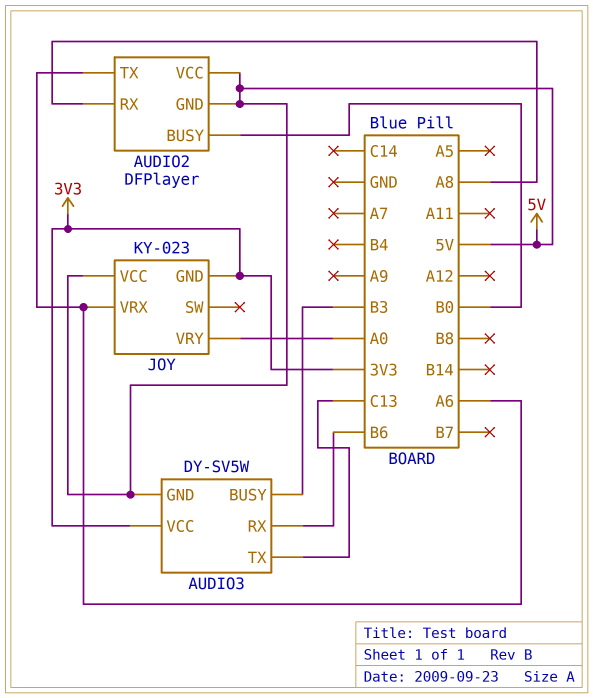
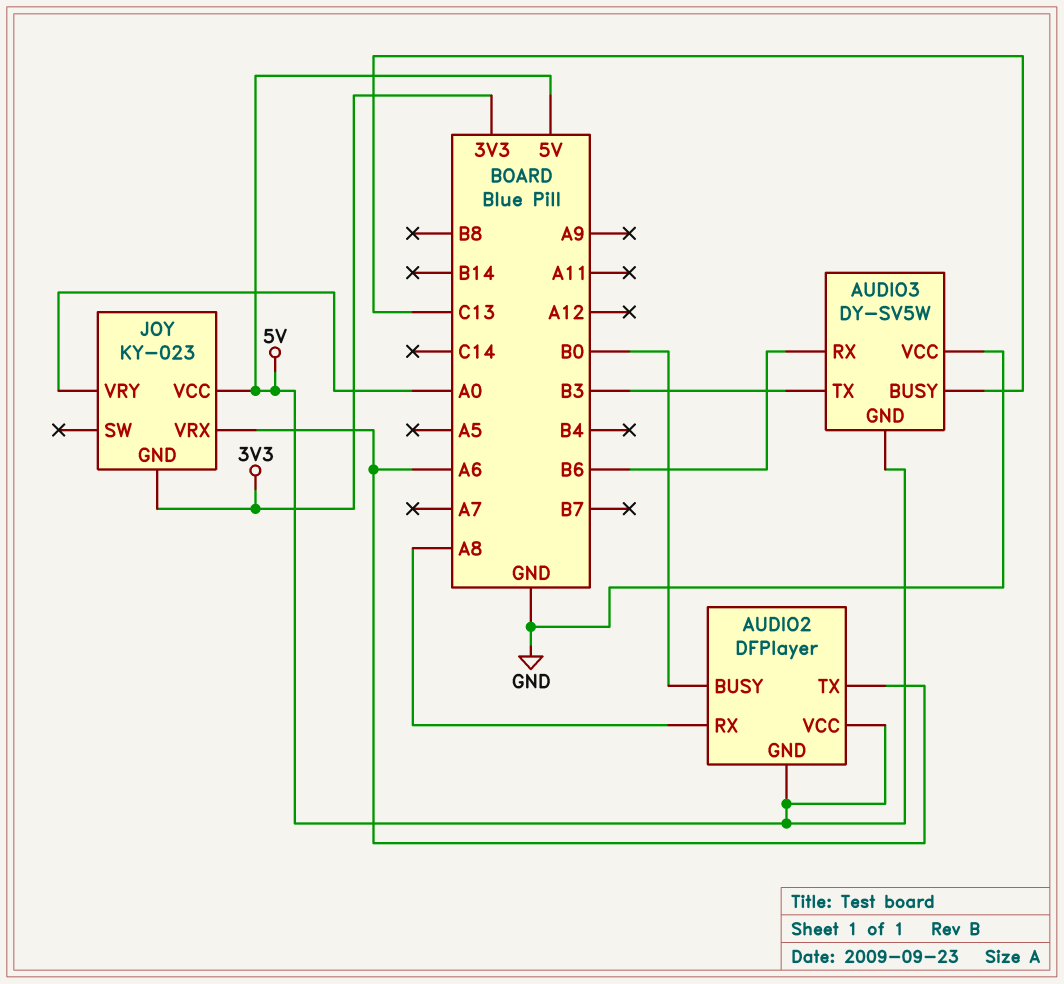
AUDIO3 pin BUSY: B3 -> C13
AUDIO3 pin TX: C13 -> B3
AUDIO3 pin VCC: 3V3 -> GND

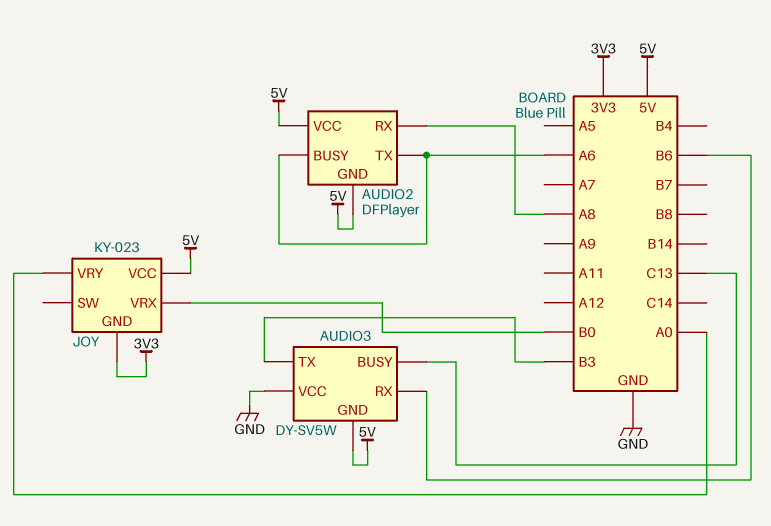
AUDIO2 pin BUSY: B0 -> A6
JOY pin VRX: A6 -> B0

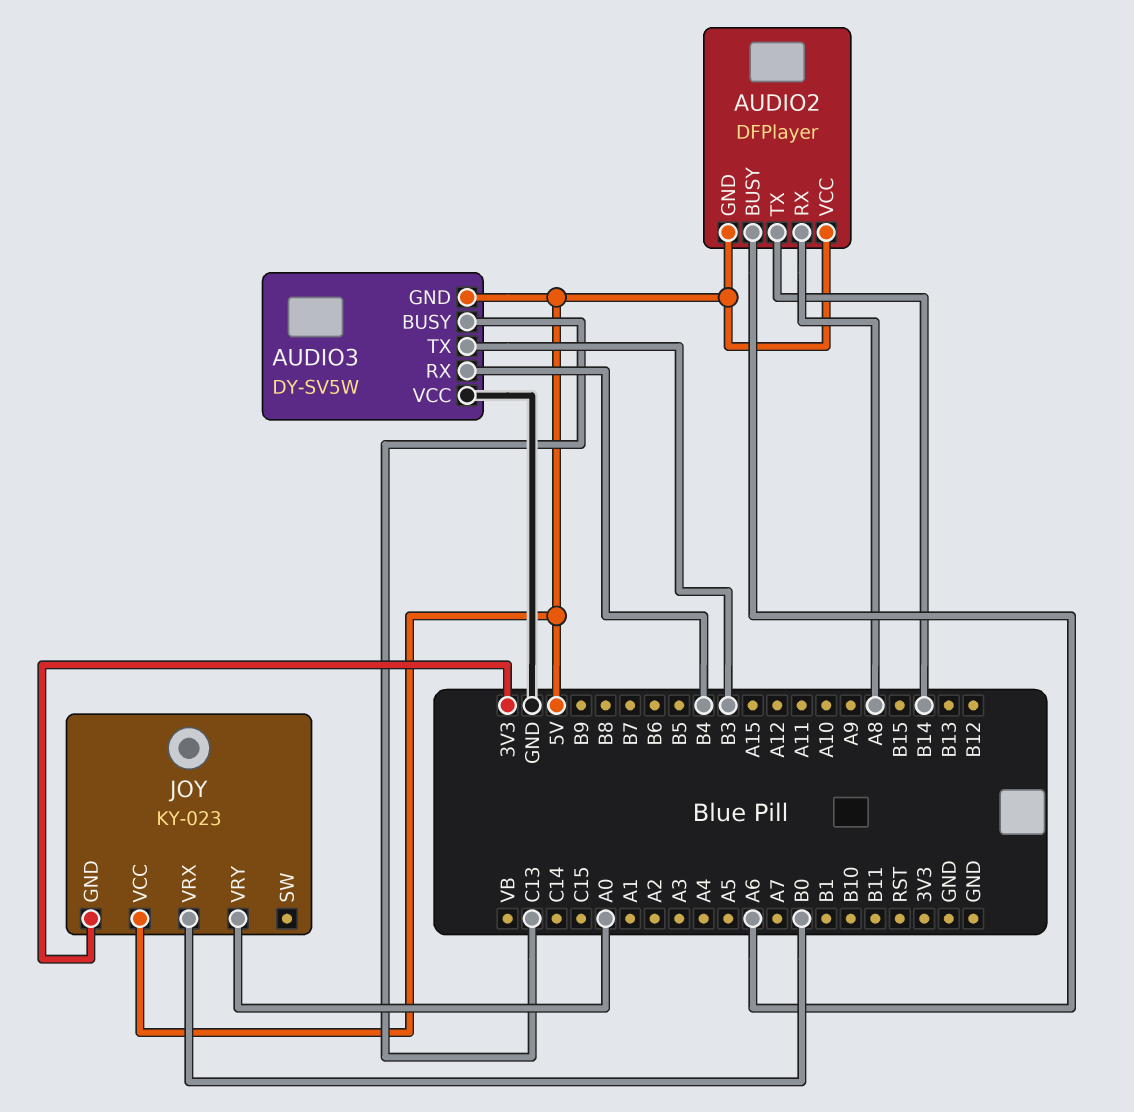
AUDIO2 pin TX: A6 -> B14
AUDIO3 pin RX: B6 -> B4

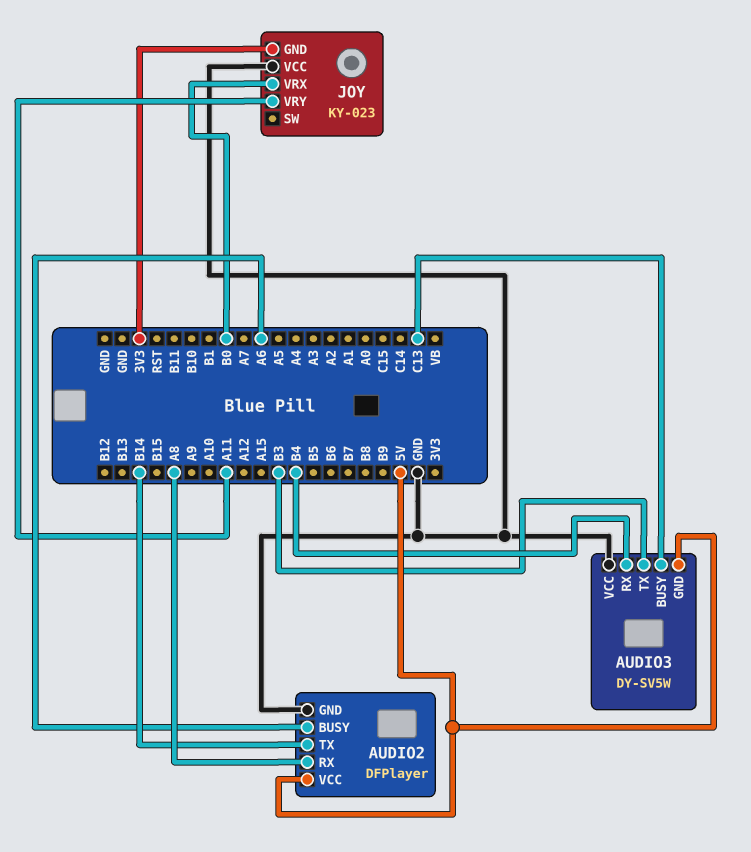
AUDIO2 pin GND: 5V -> GND
JOY pin VCC: 5V -> GND
JOY pin VRY: A0 -> A11

